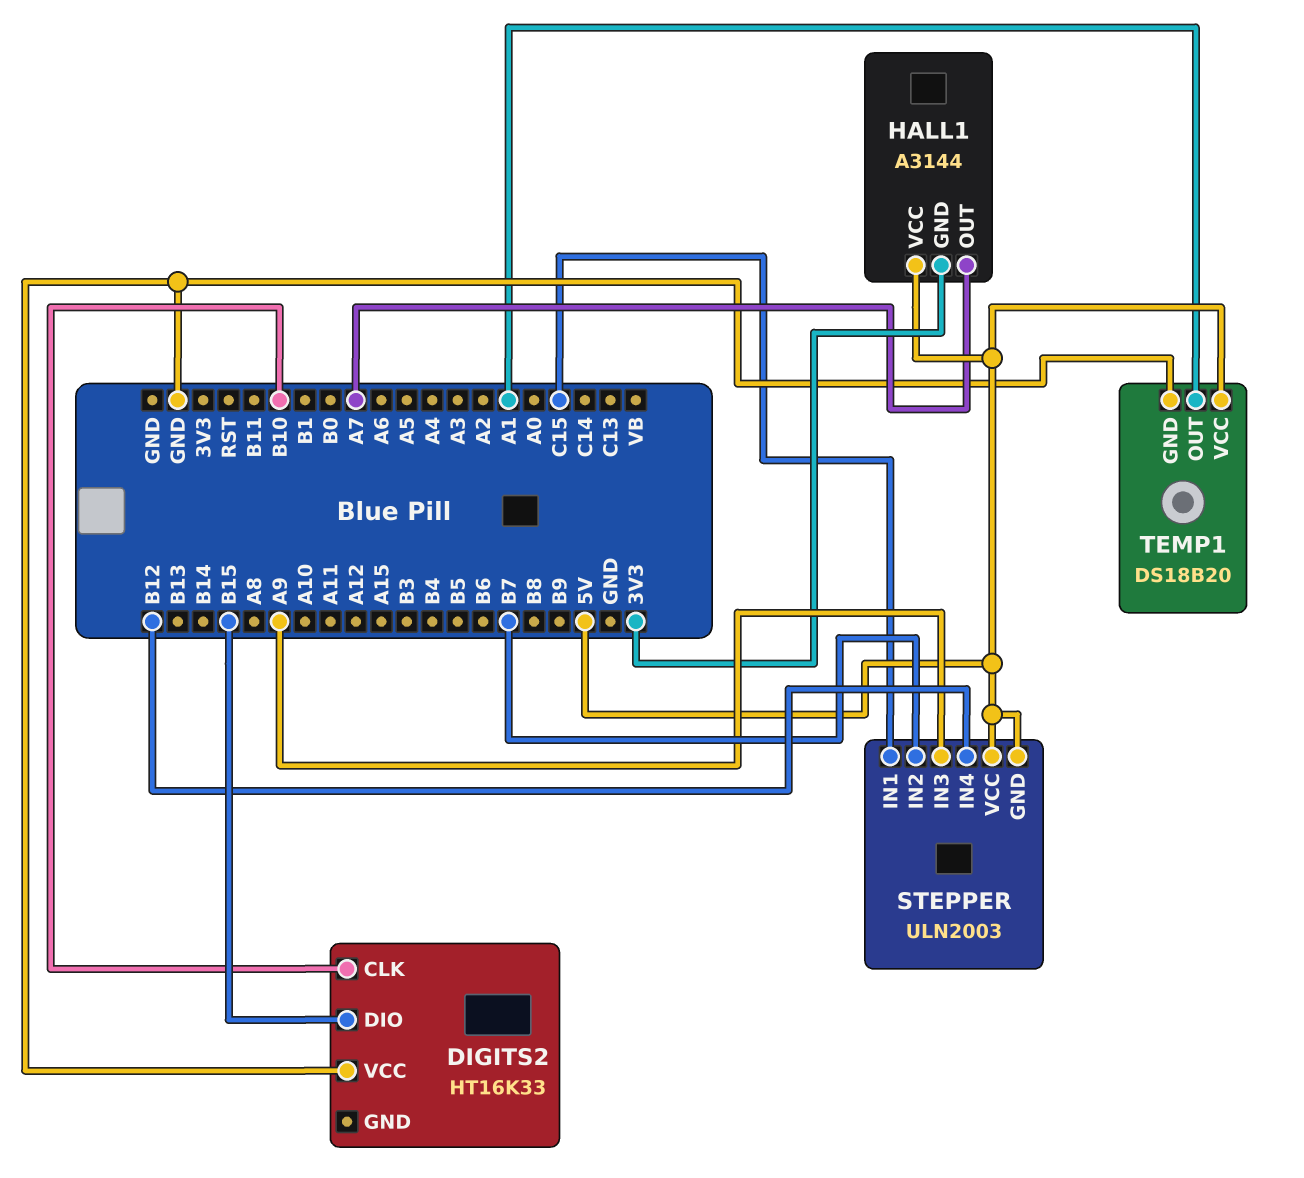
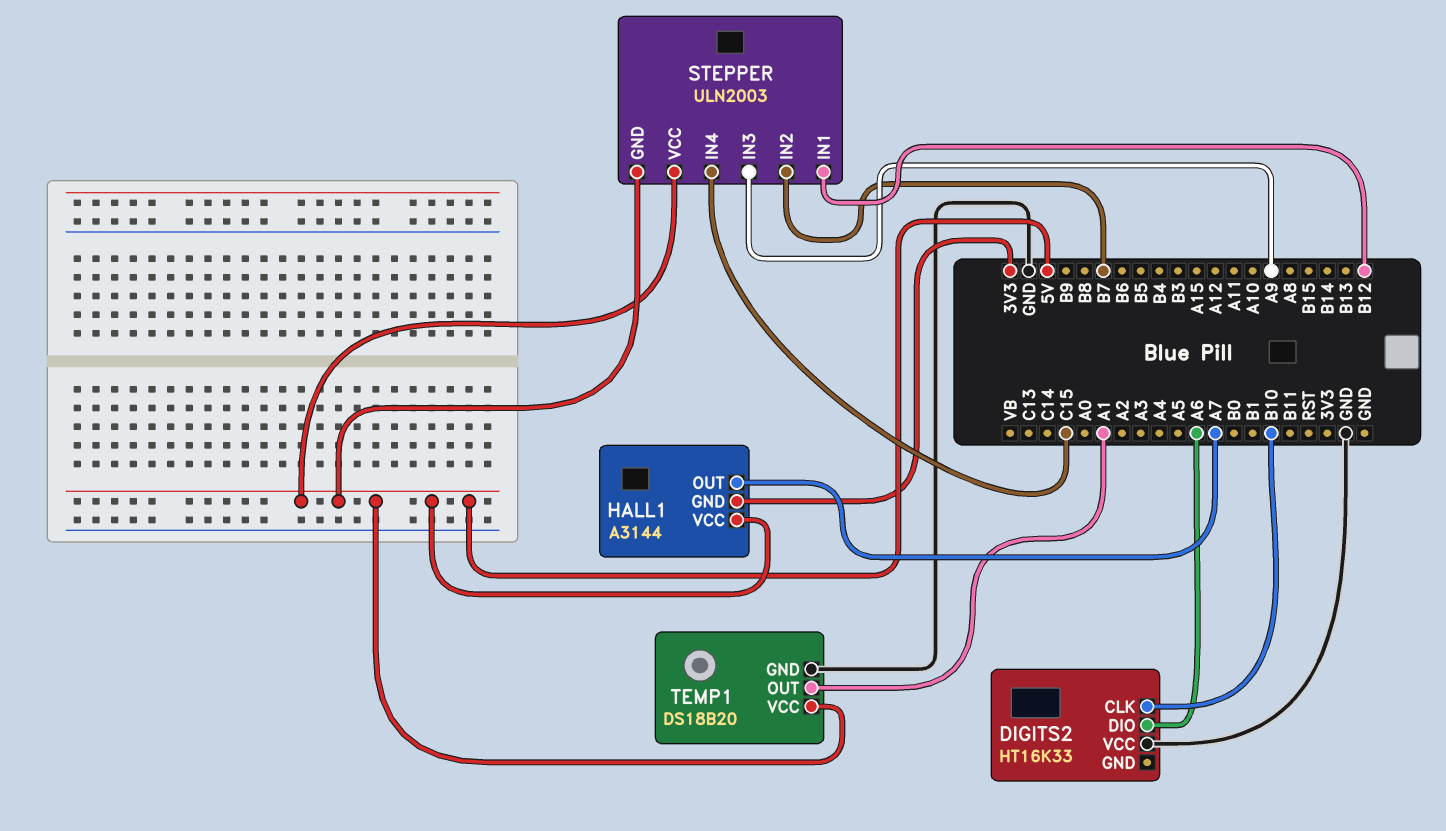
DIGITS2 pin DIO: B15 -> A6
STEPPER pin IN1: C15 -> B12
STEPPER pin IN4: B12 -> C15

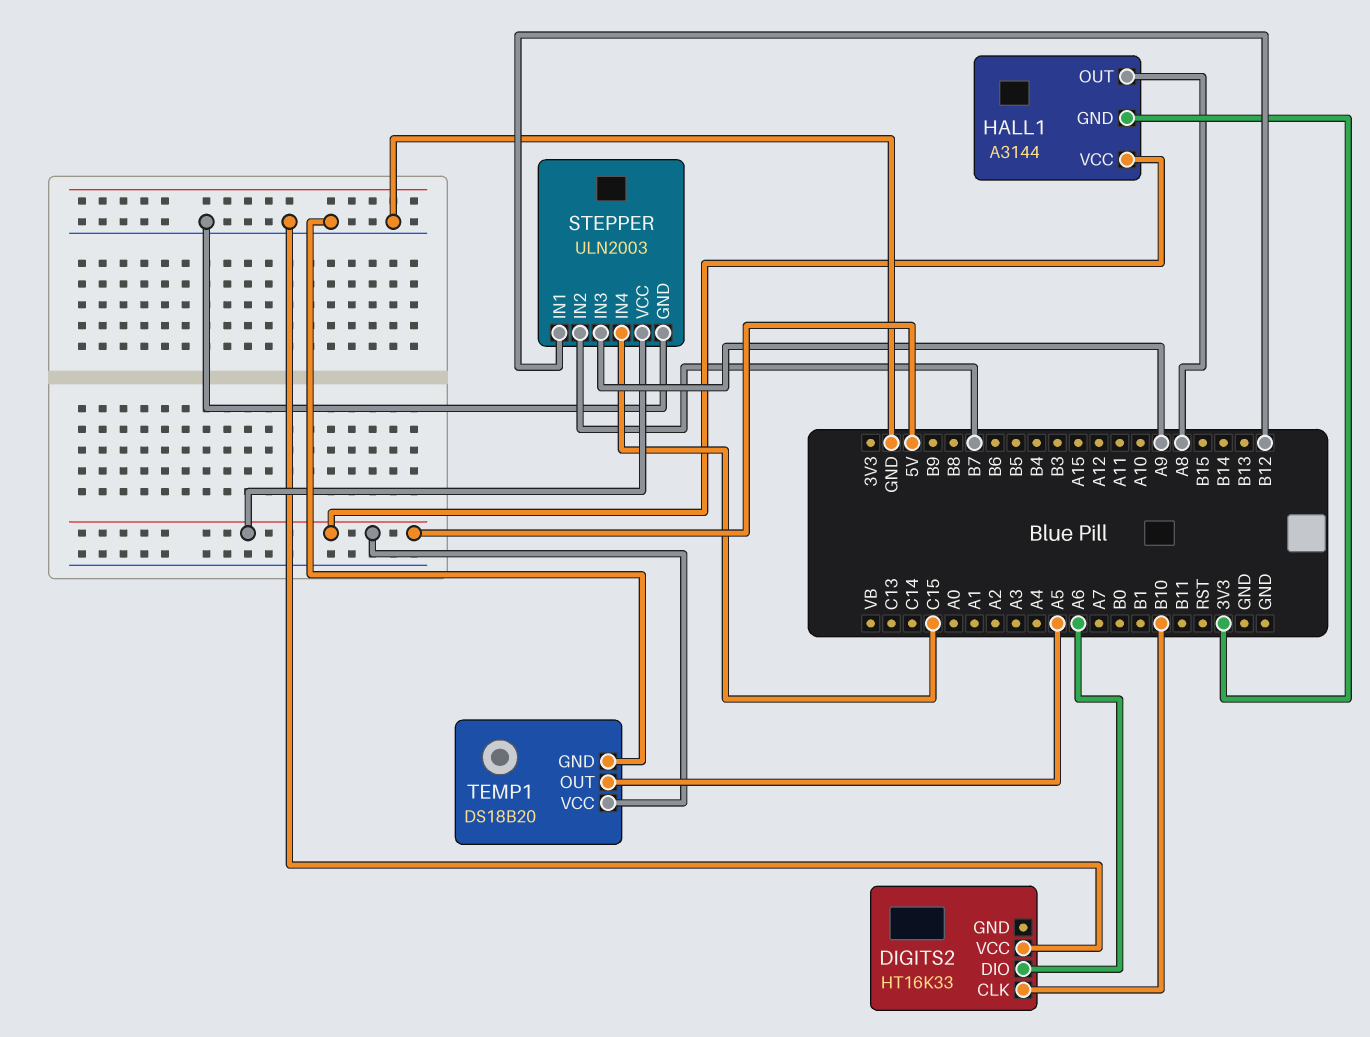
HALL1 pin OUT: A7 -> A8
STEPPER pin GND: 5V -> GND
TEMP1 pin OUT: A1 -> A5

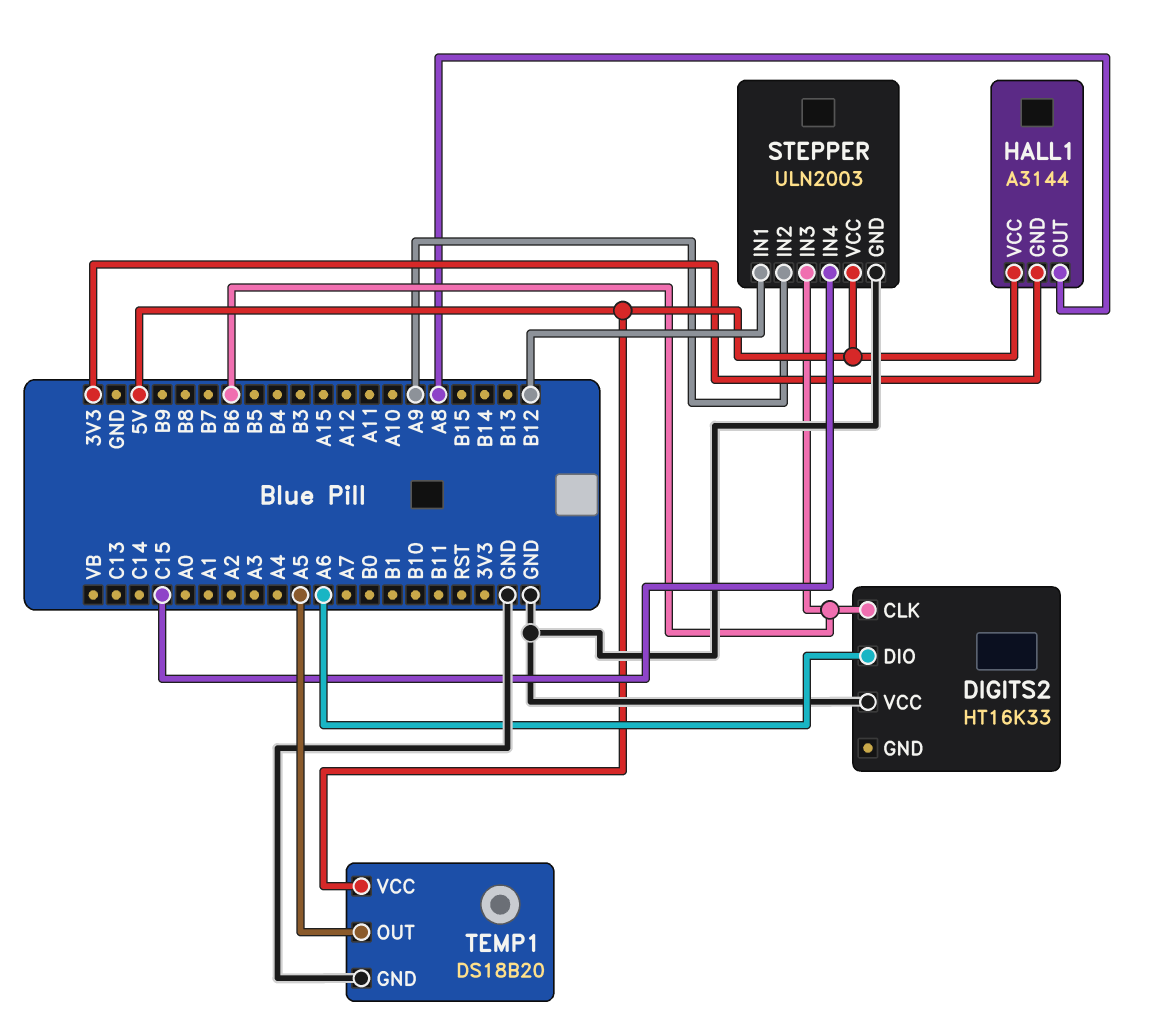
DIGITS2 pin CLK: B10 -> B6
STEPPER pin IN2: B7 -> A9
STEPPER pin IN3: A9 -> B6

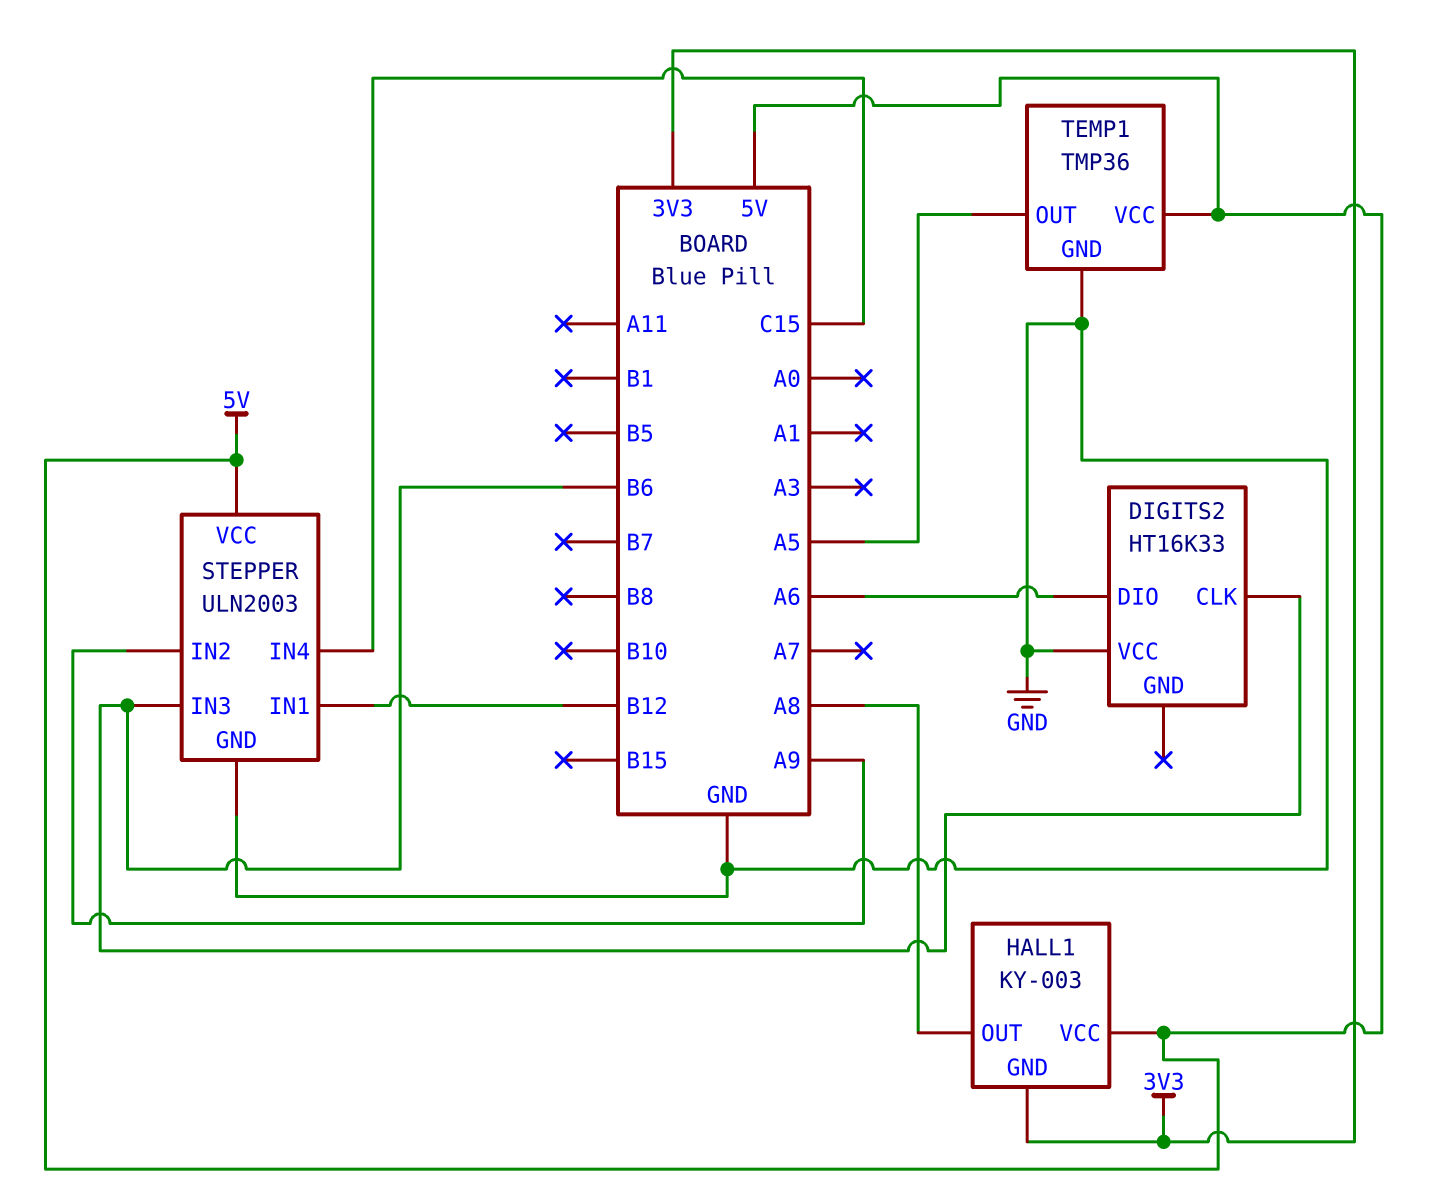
HALL1: A3144 -> KY-003
TEMP1: DS18B20 -> TMP36

